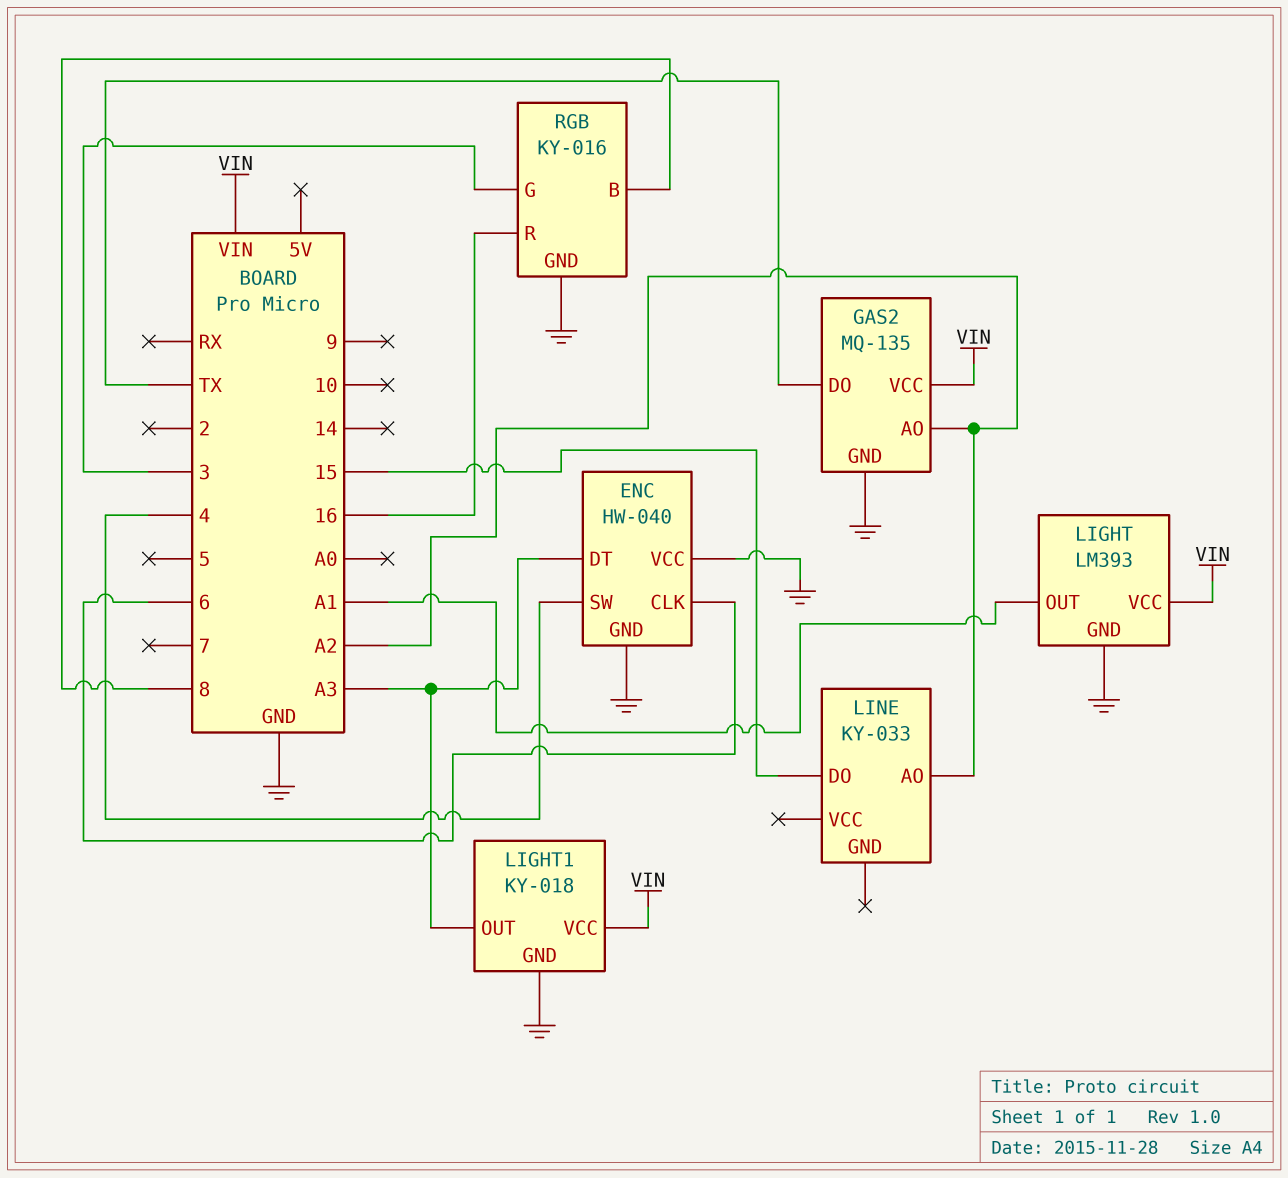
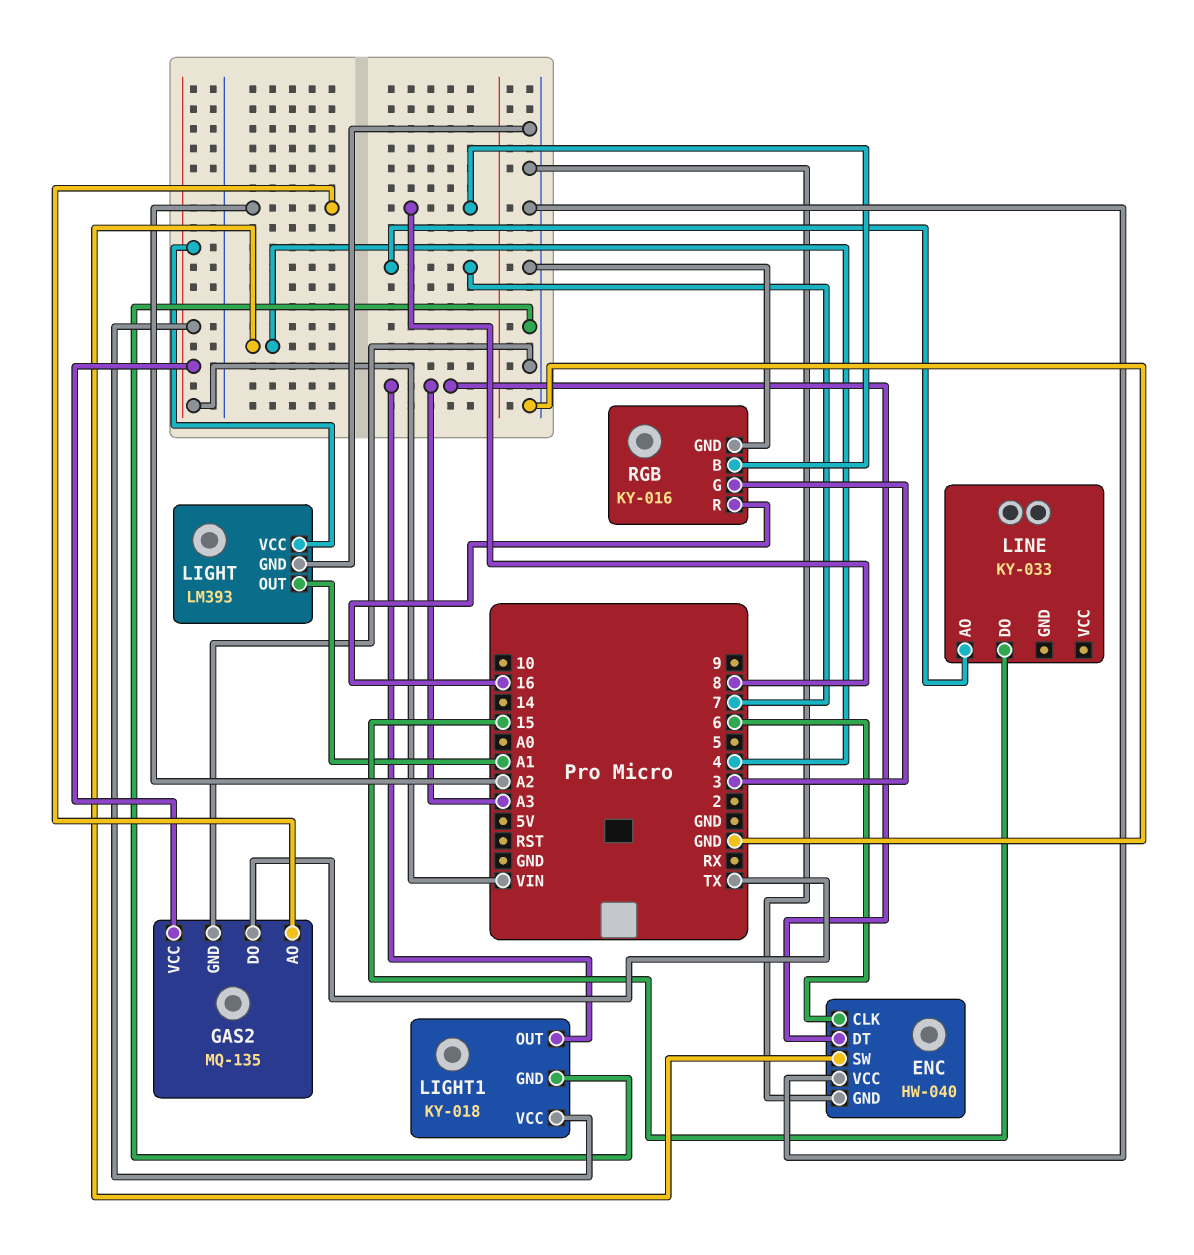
LINE pin AO: A2 -> 7

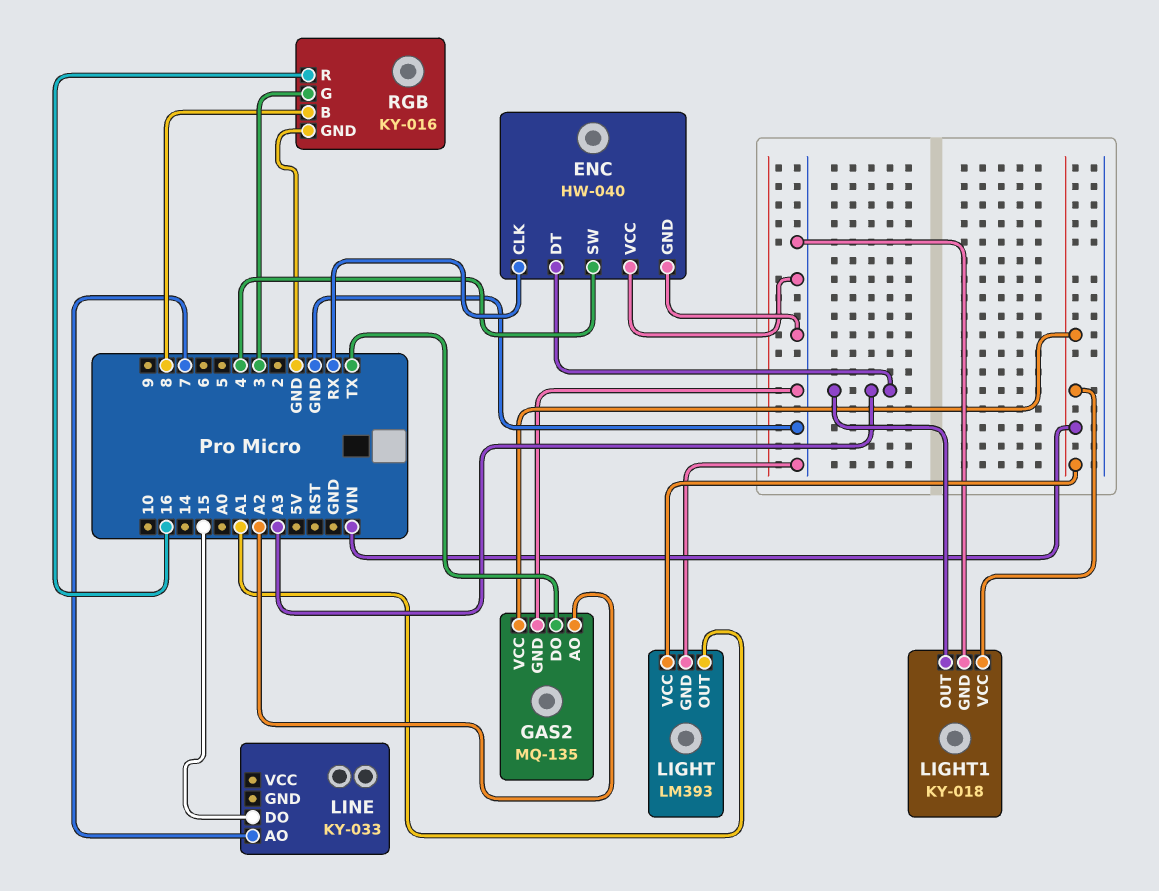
ENC pin CLK: 6 -> RX

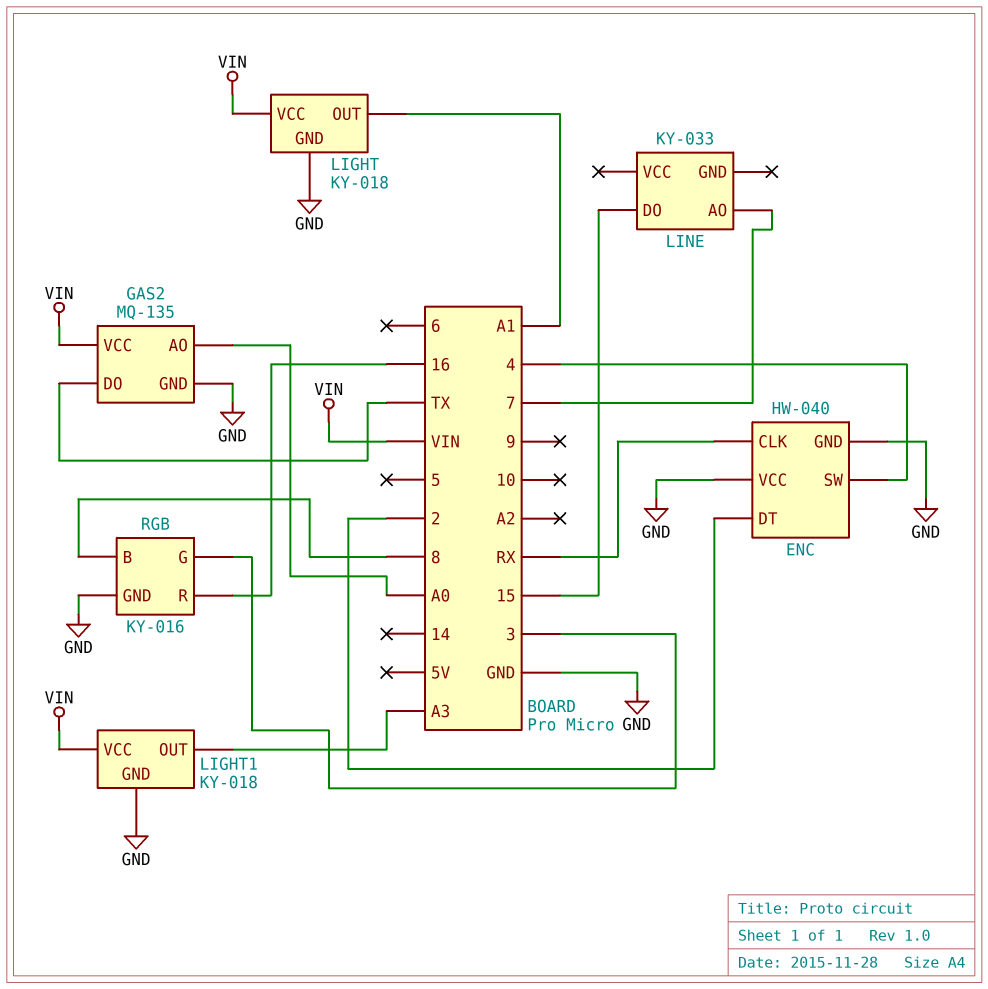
ENC pin DT: A3 -> 2
GAS2 pin AO: A2 -> A0
LIGHT: LM393 -> KY-018

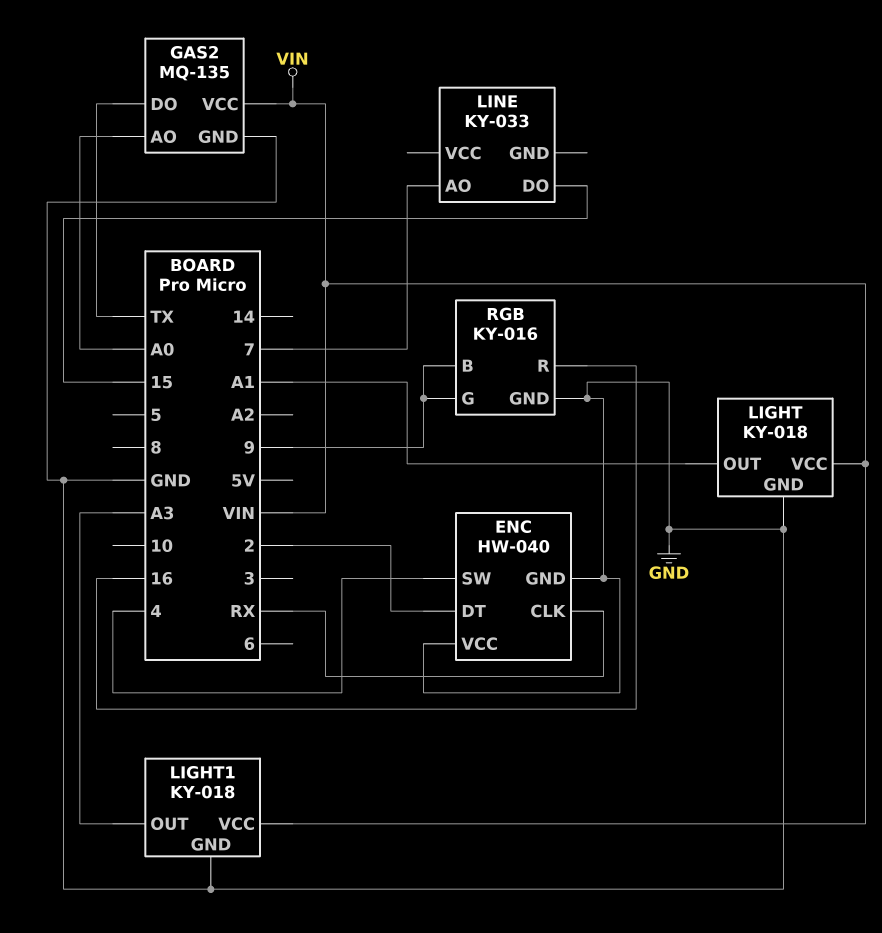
RGB pin B: 8 -> 9
RGB pin G: 3 -> 9

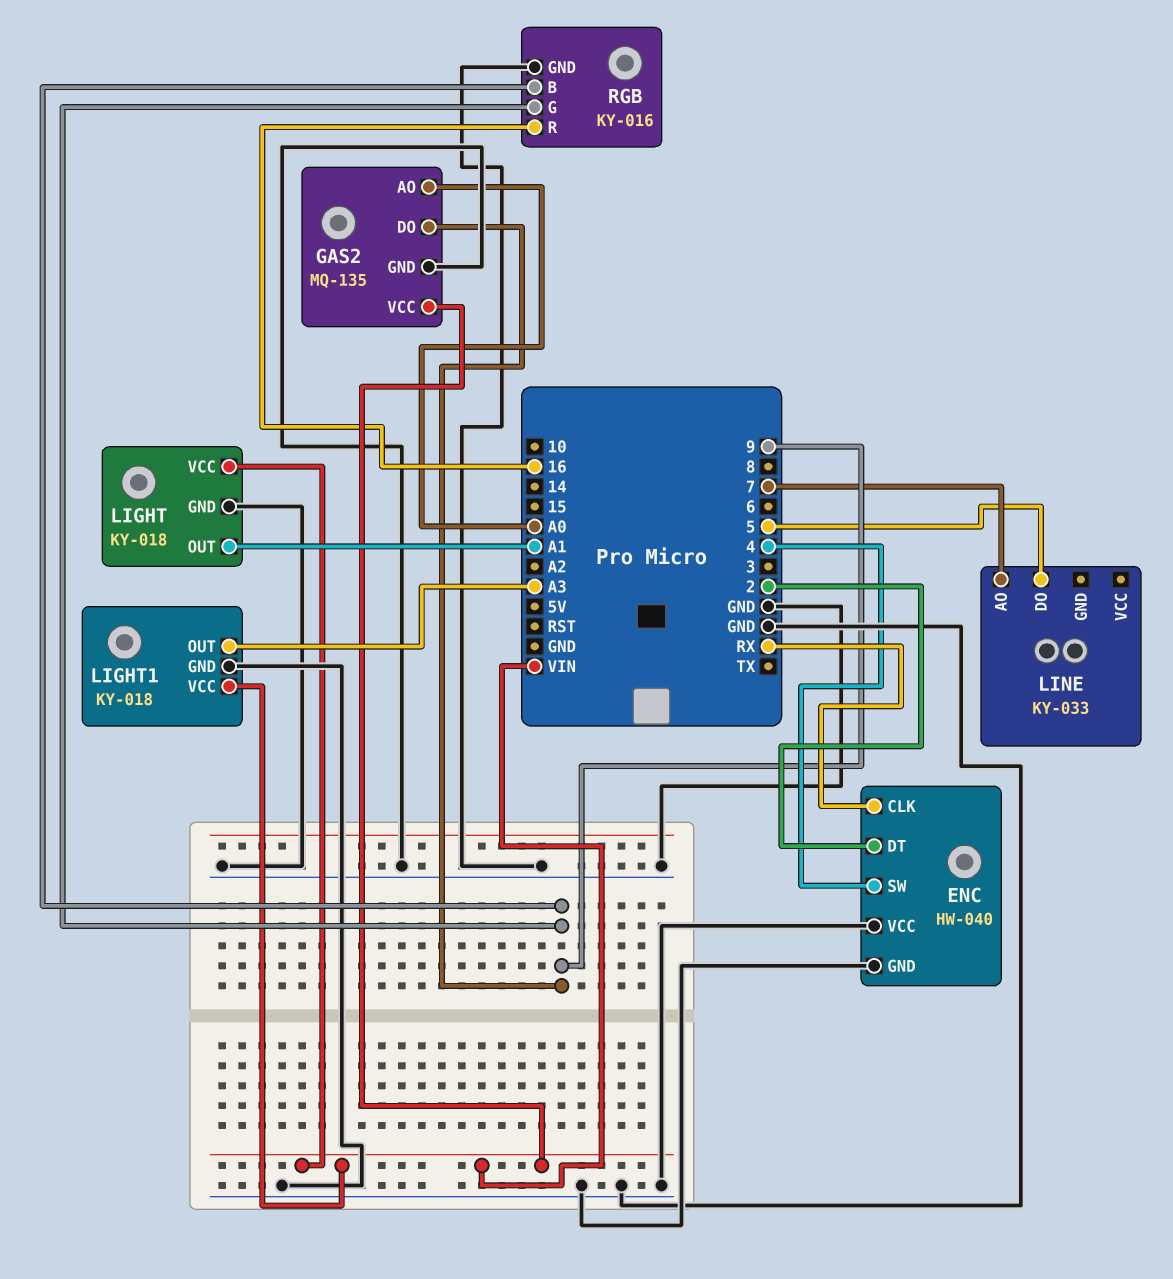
GAS2 pin DO: TX -> 9
LINE pin DO: 15 -> 5

